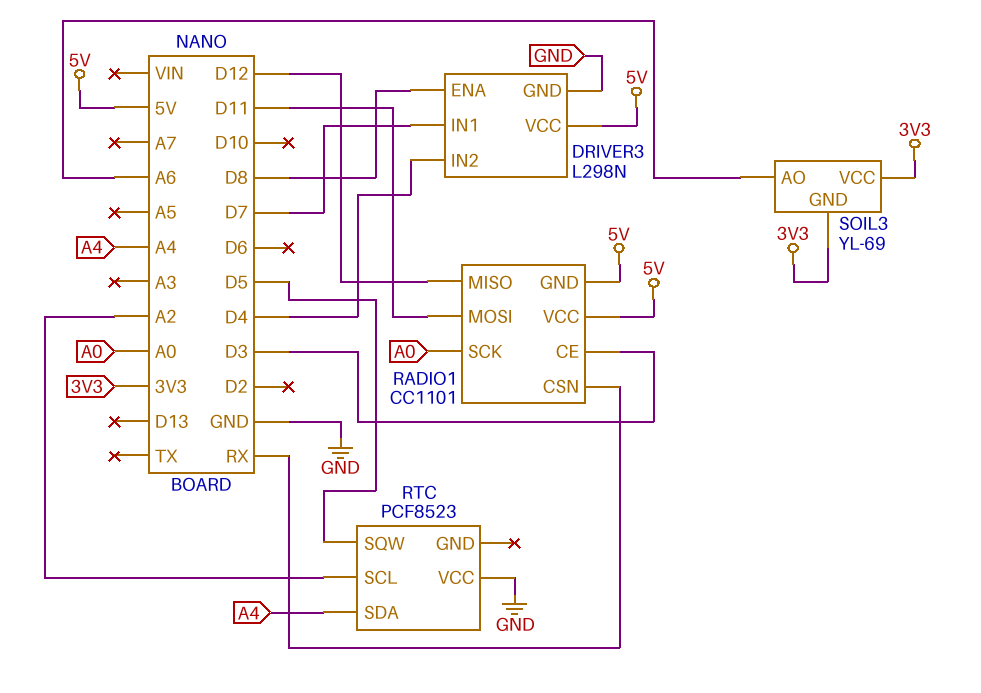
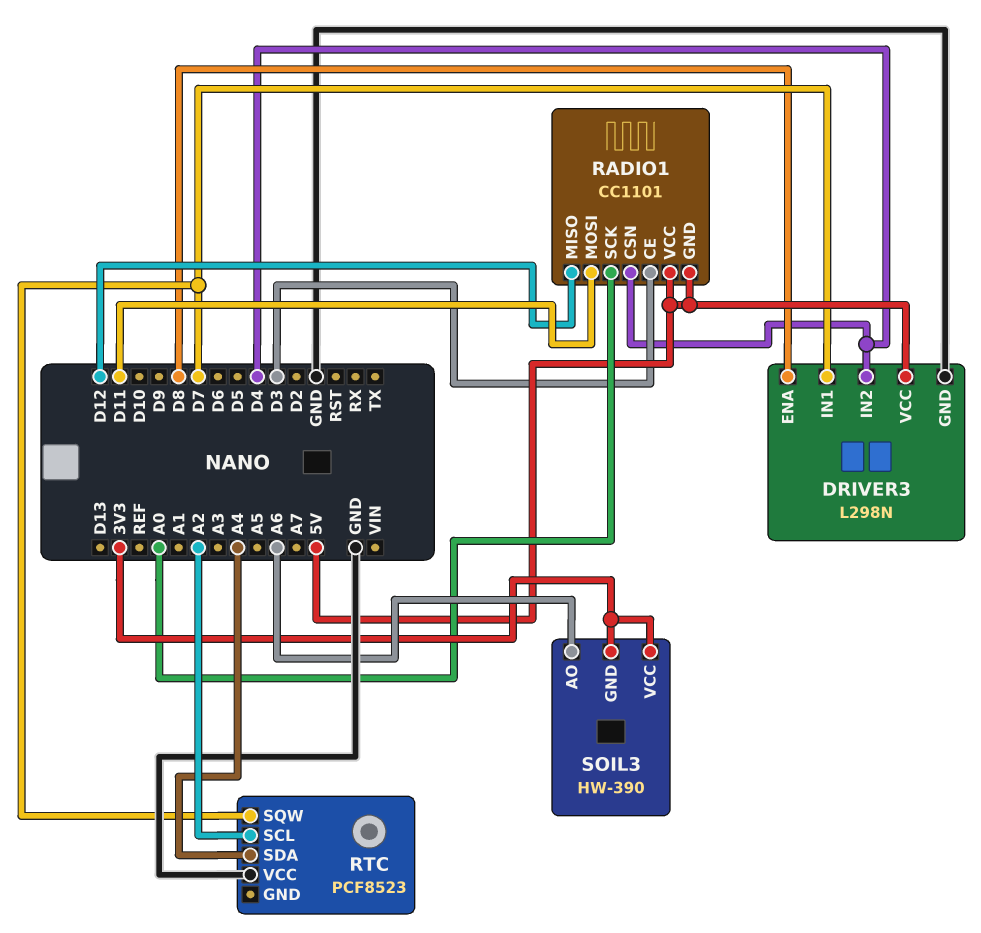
RADIO1 pin CSN: RX -> D4
RTC pin SQW: D5 -> D7
SOIL3: YL-69 -> HW-390

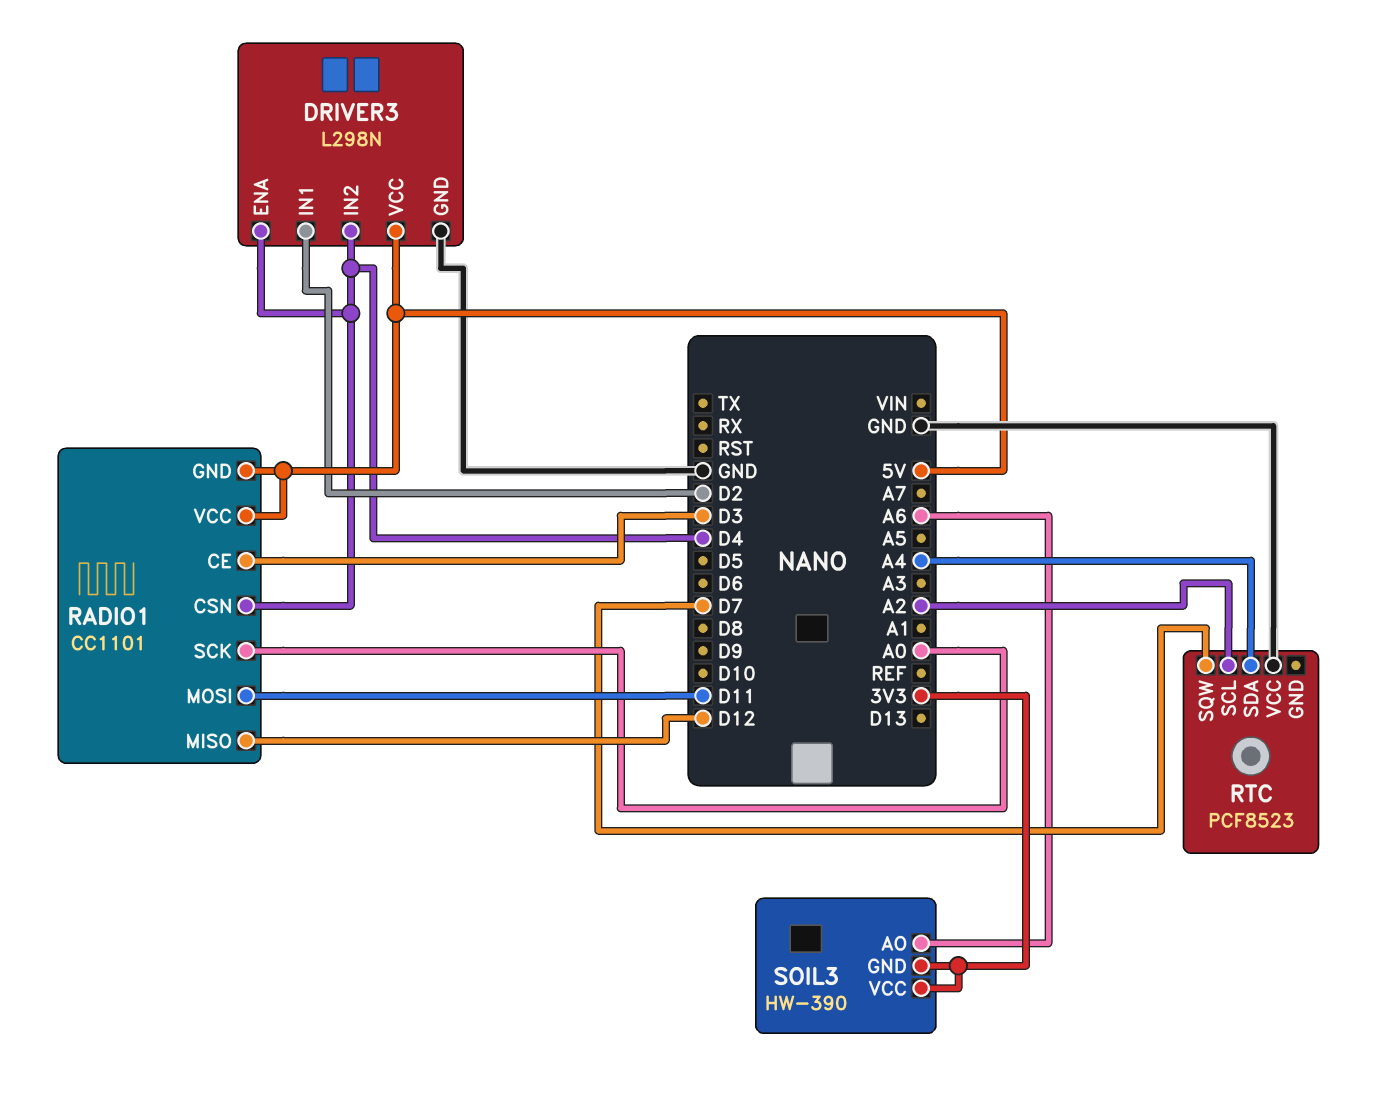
DRIVER3 pin ENA: D8 -> D4
DRIVER3 pin IN1: D7 -> D2

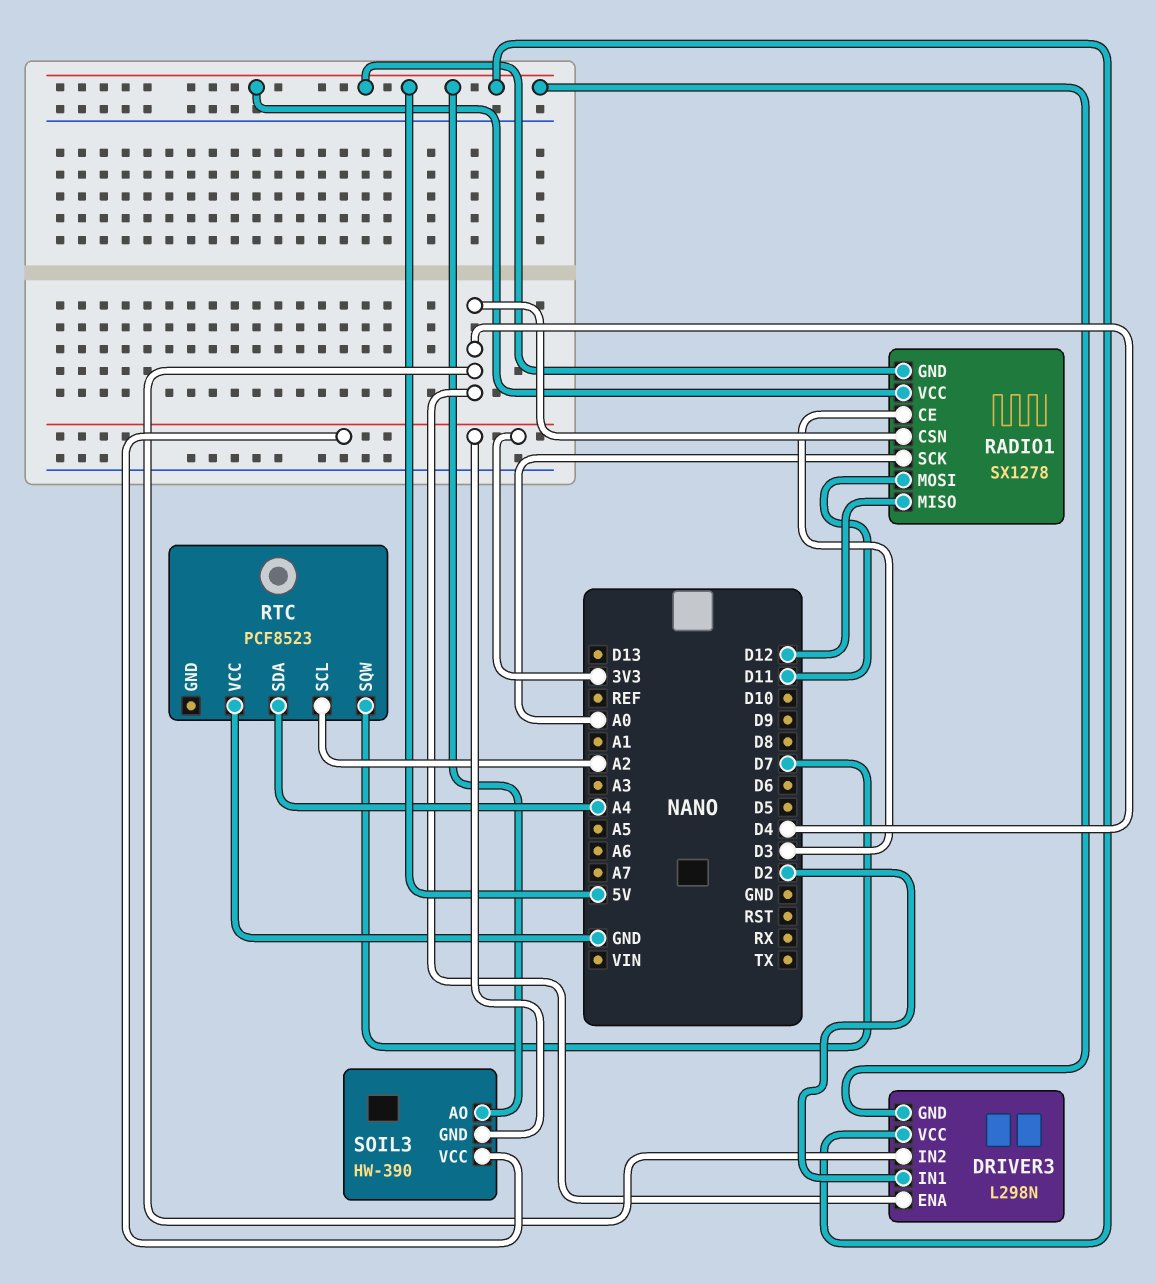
DRIVER3 pin GND: GND -> 5V
RADIO1: CC1101 -> SX1278
SOIL3 pin AO: A6 -> 5V

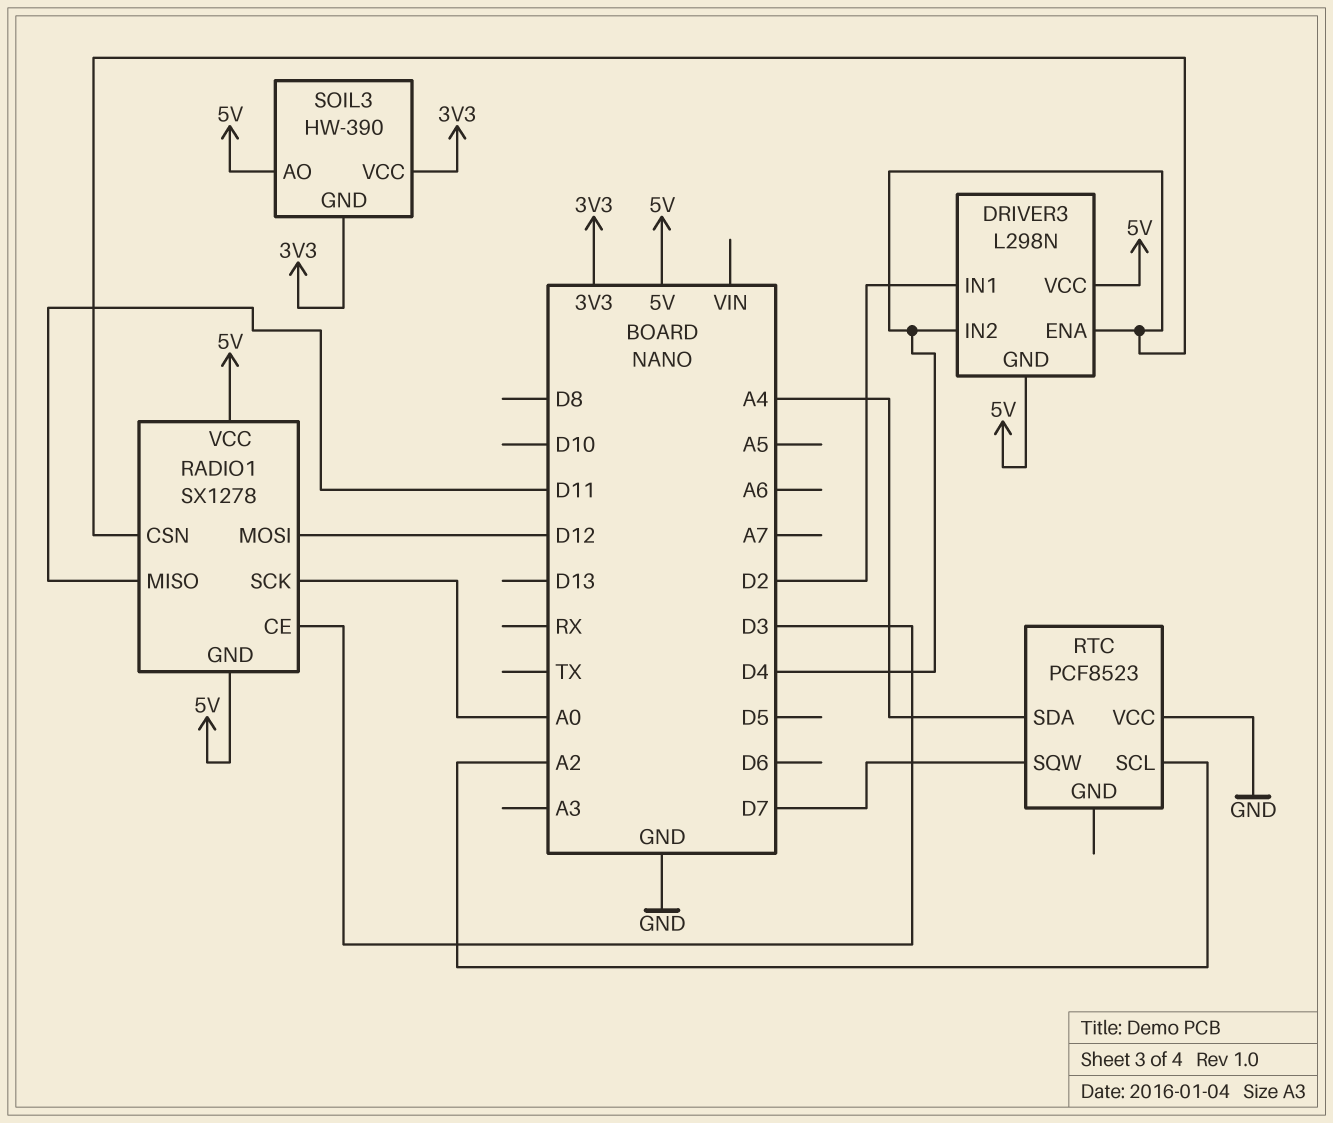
RADIO1 pin MISO: D12 -> D11
RADIO1 pin MOSI: D11 -> D12

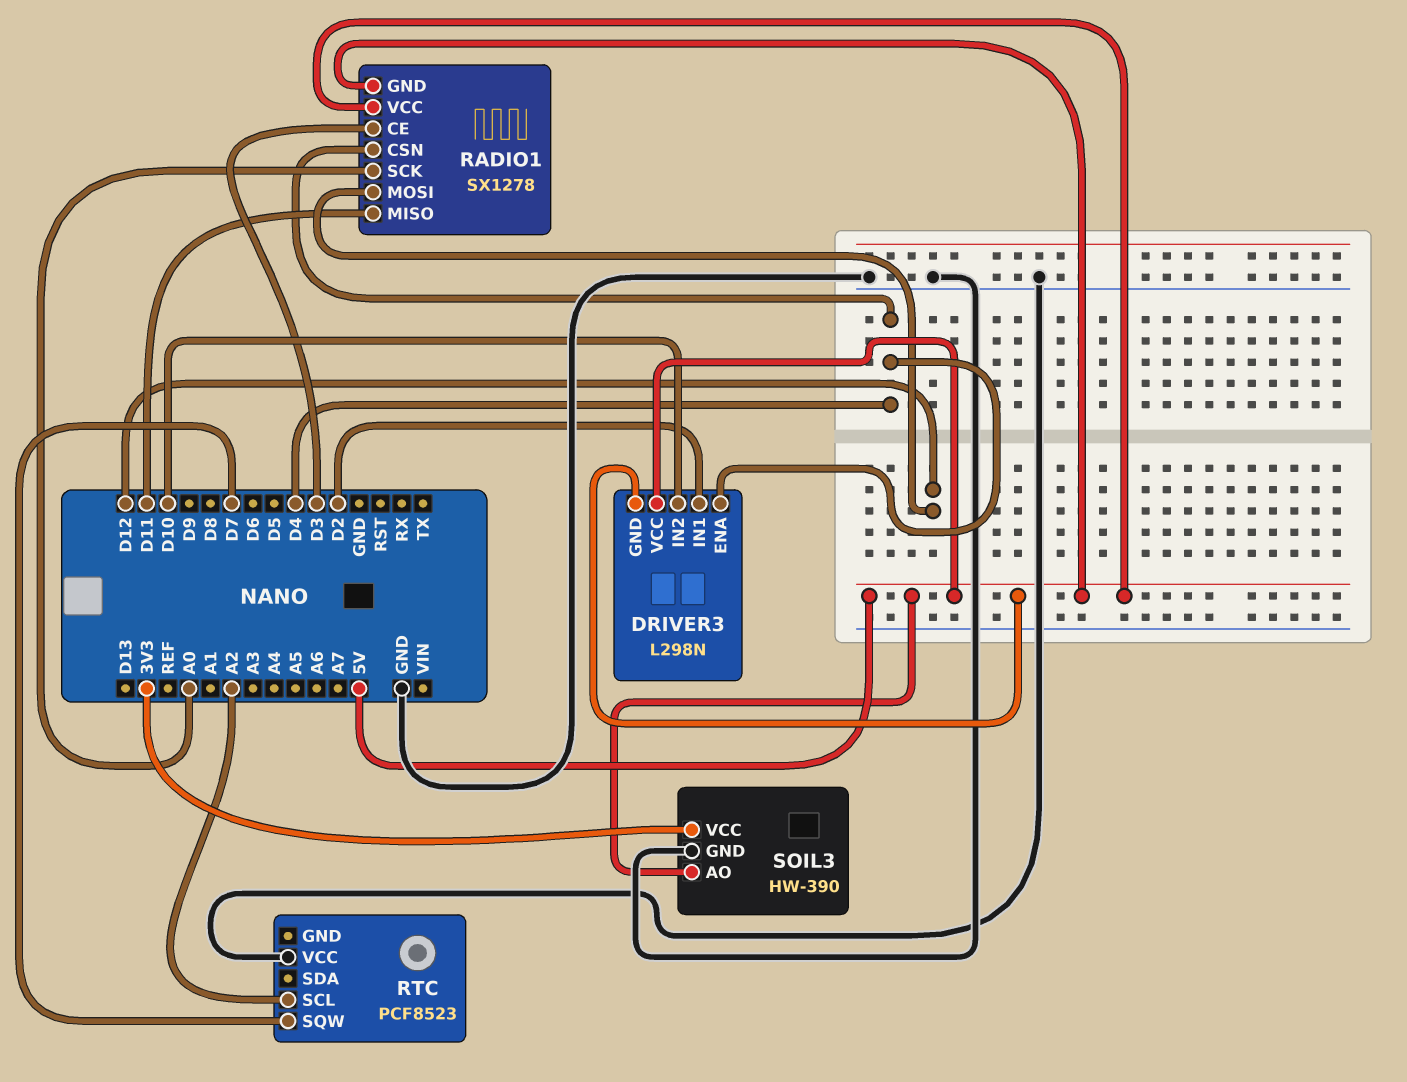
DRIVER3 pin IN2: D4 -> D10
RTC pin SDA: A4 -> none
SOIL3 pin GND: 3V3 -> GND

